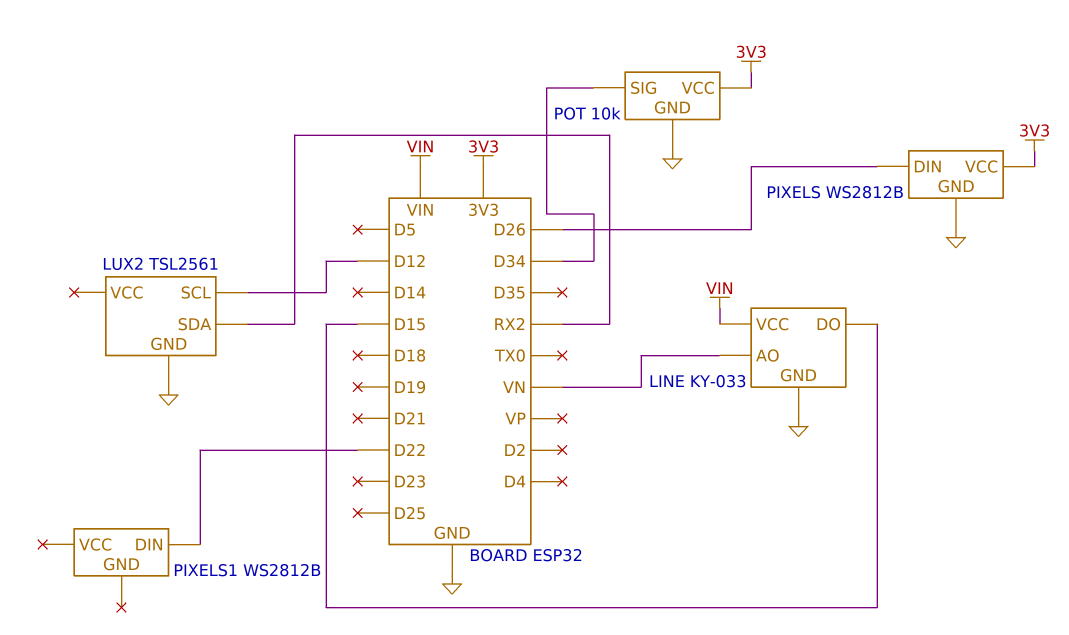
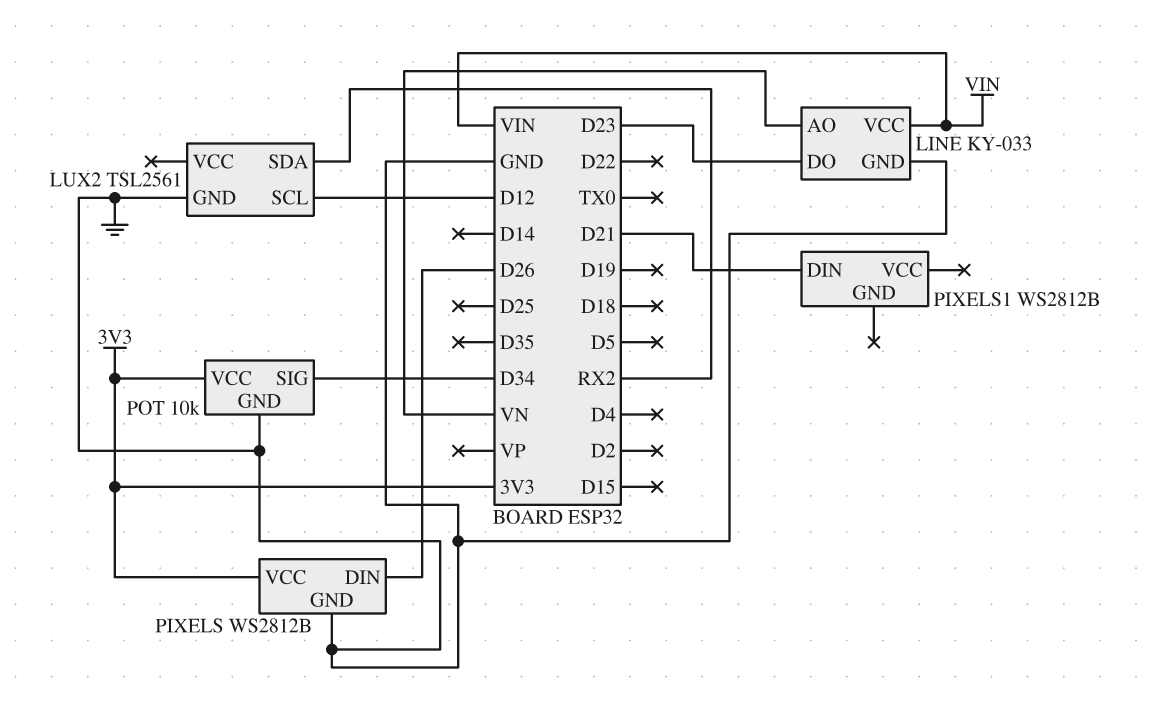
LINE pin DO: D15 -> D23
PIXELS1 pin DIN: D22 -> D21

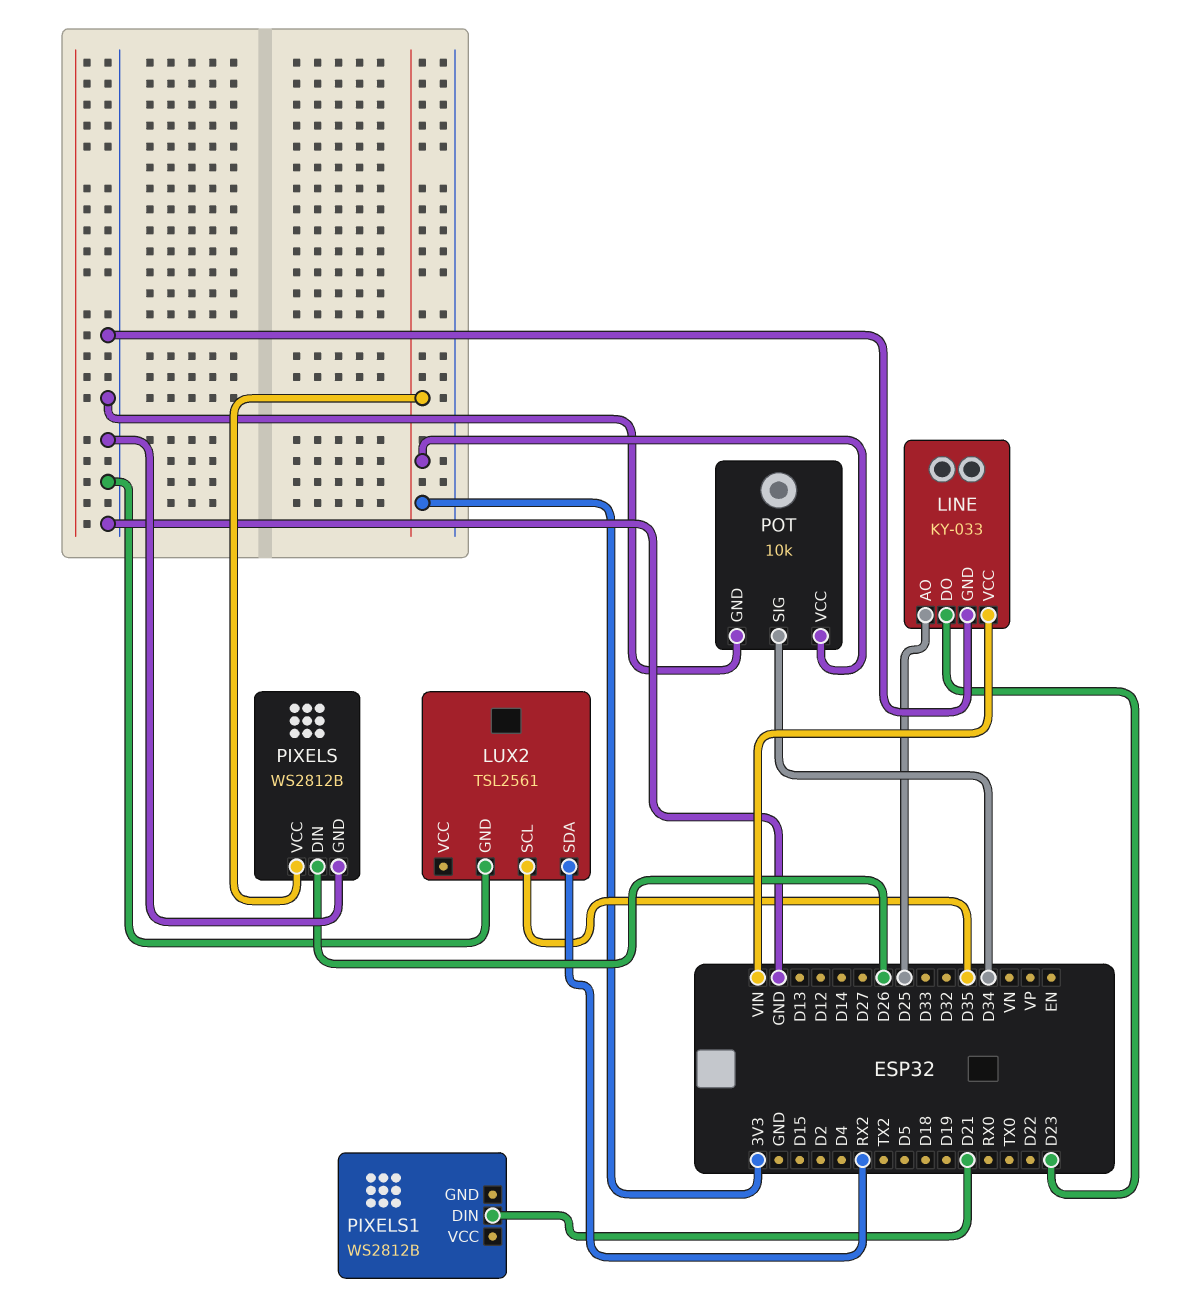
LINE pin AO: VN -> D25
LUX2 pin SCL: D12 -> D35

